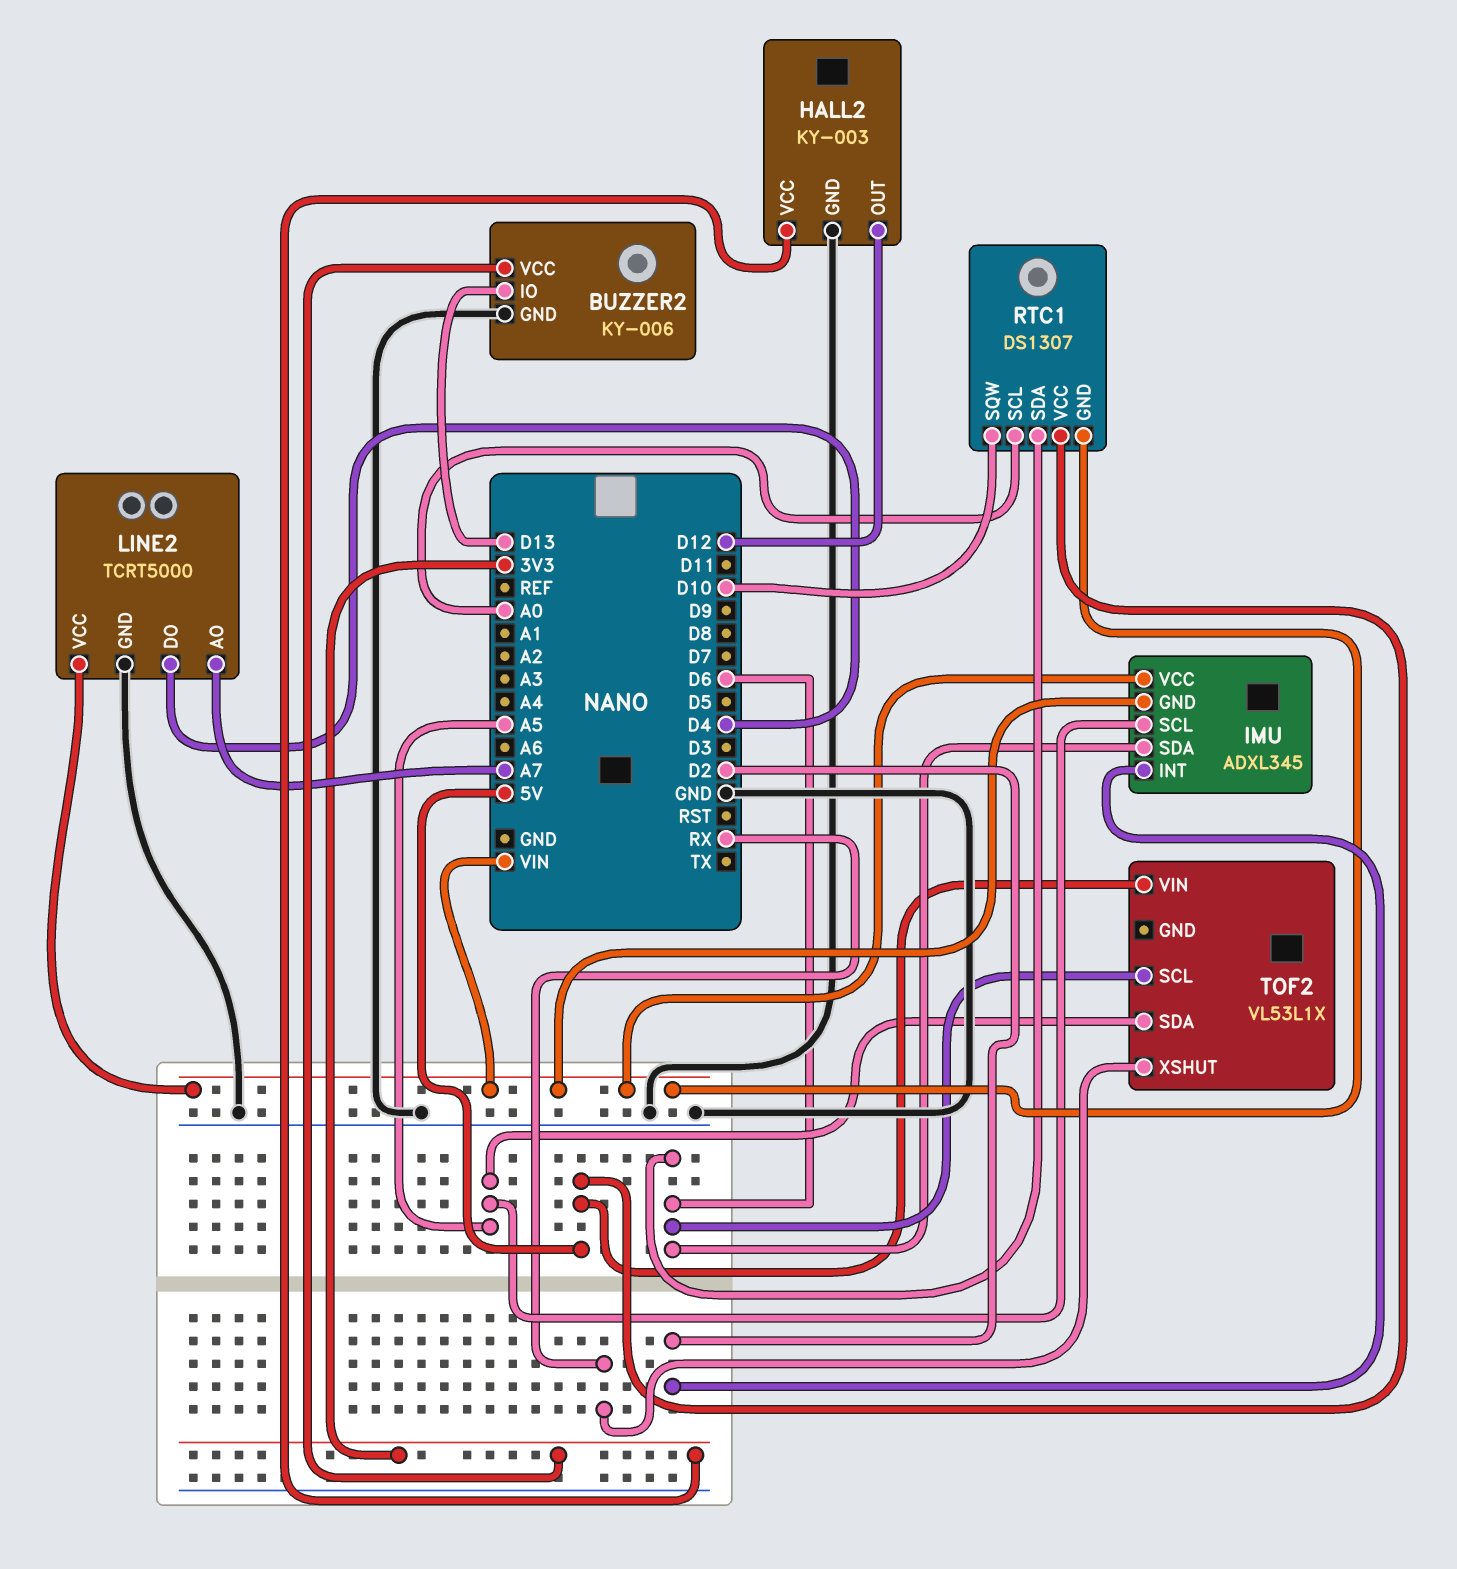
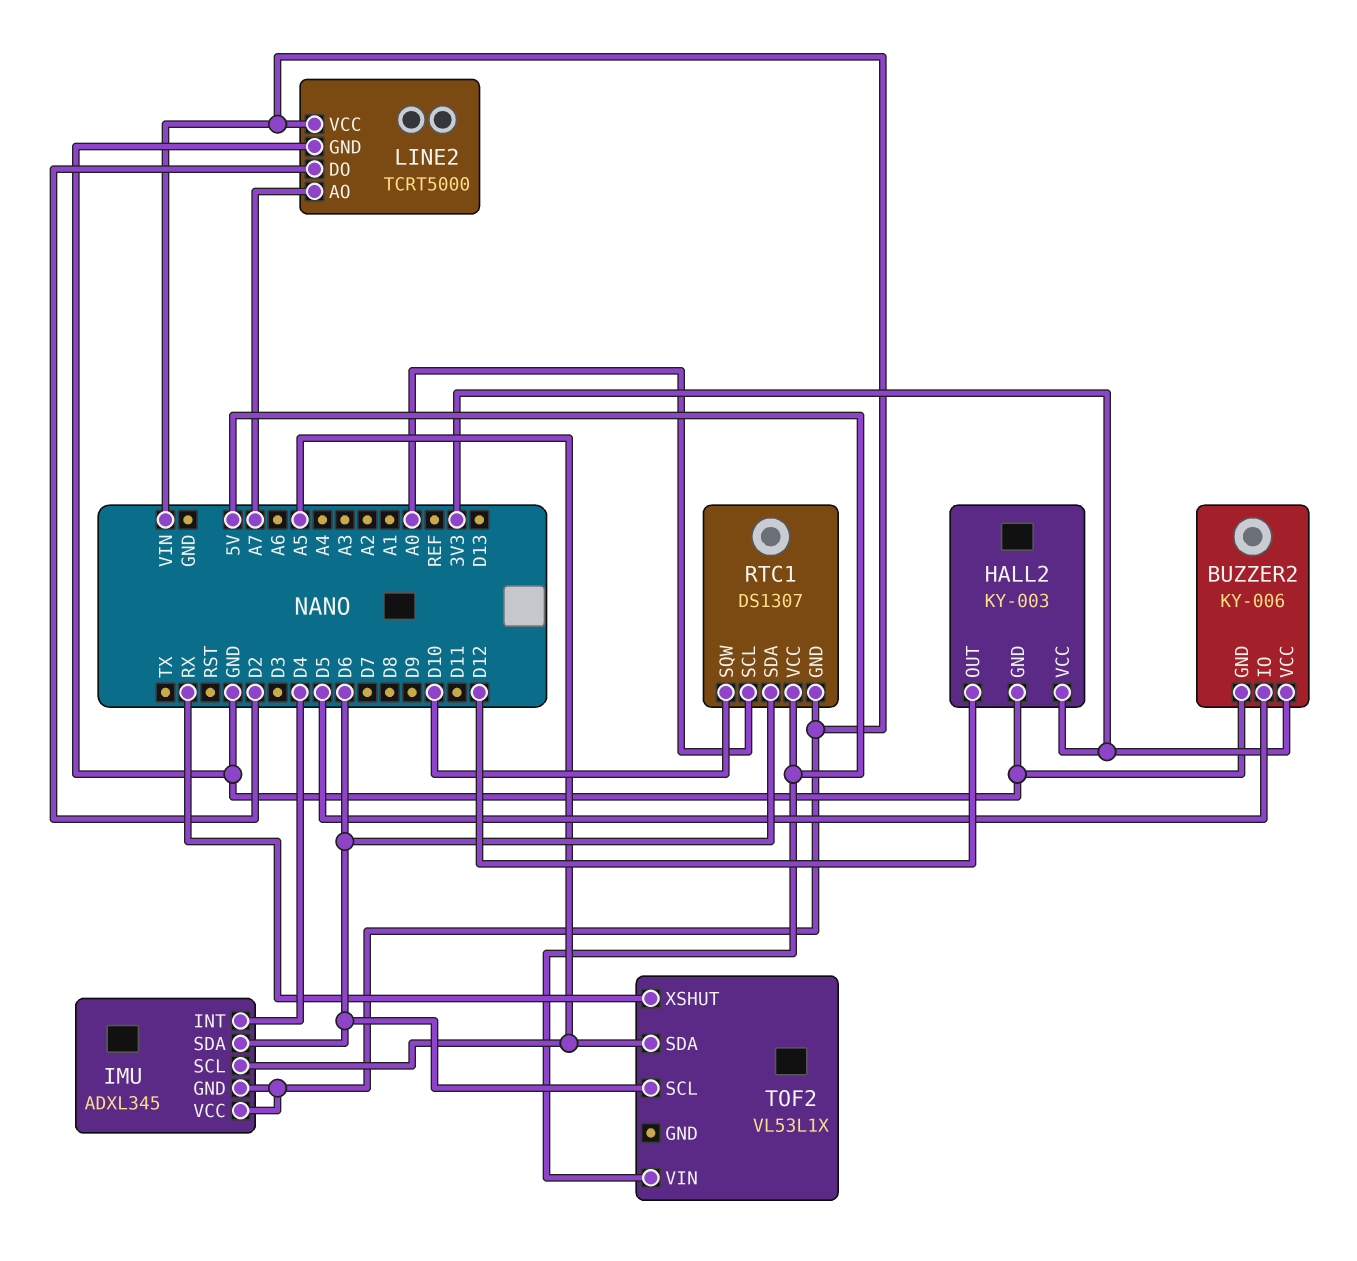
BUZZER2 pin IO: D13 -> D5
IMU pin INT: D2 -> D4
LINE2 pin DO: D4 -> D2

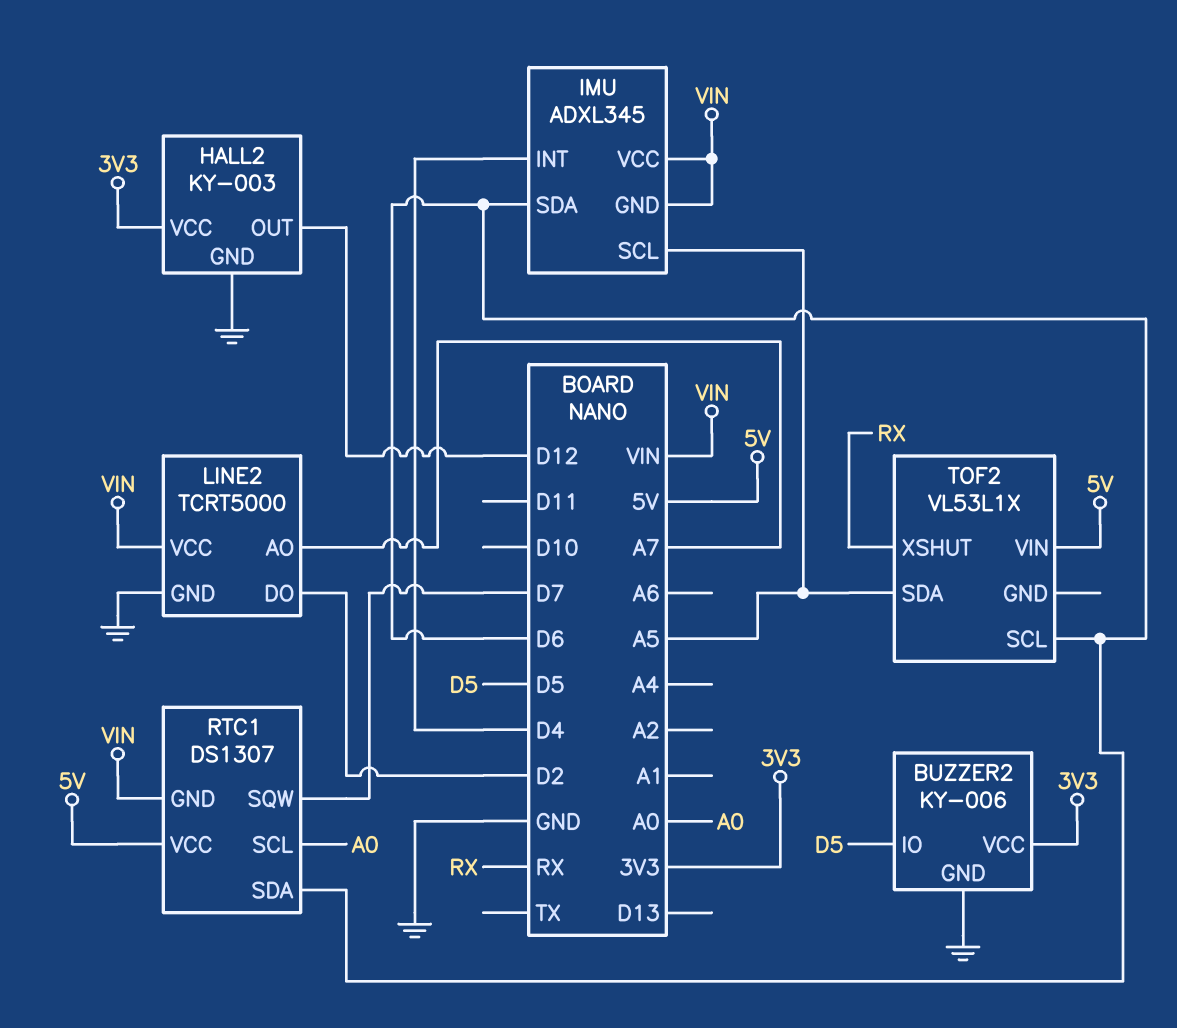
RTC1 pin SQW: D10 -> D7

